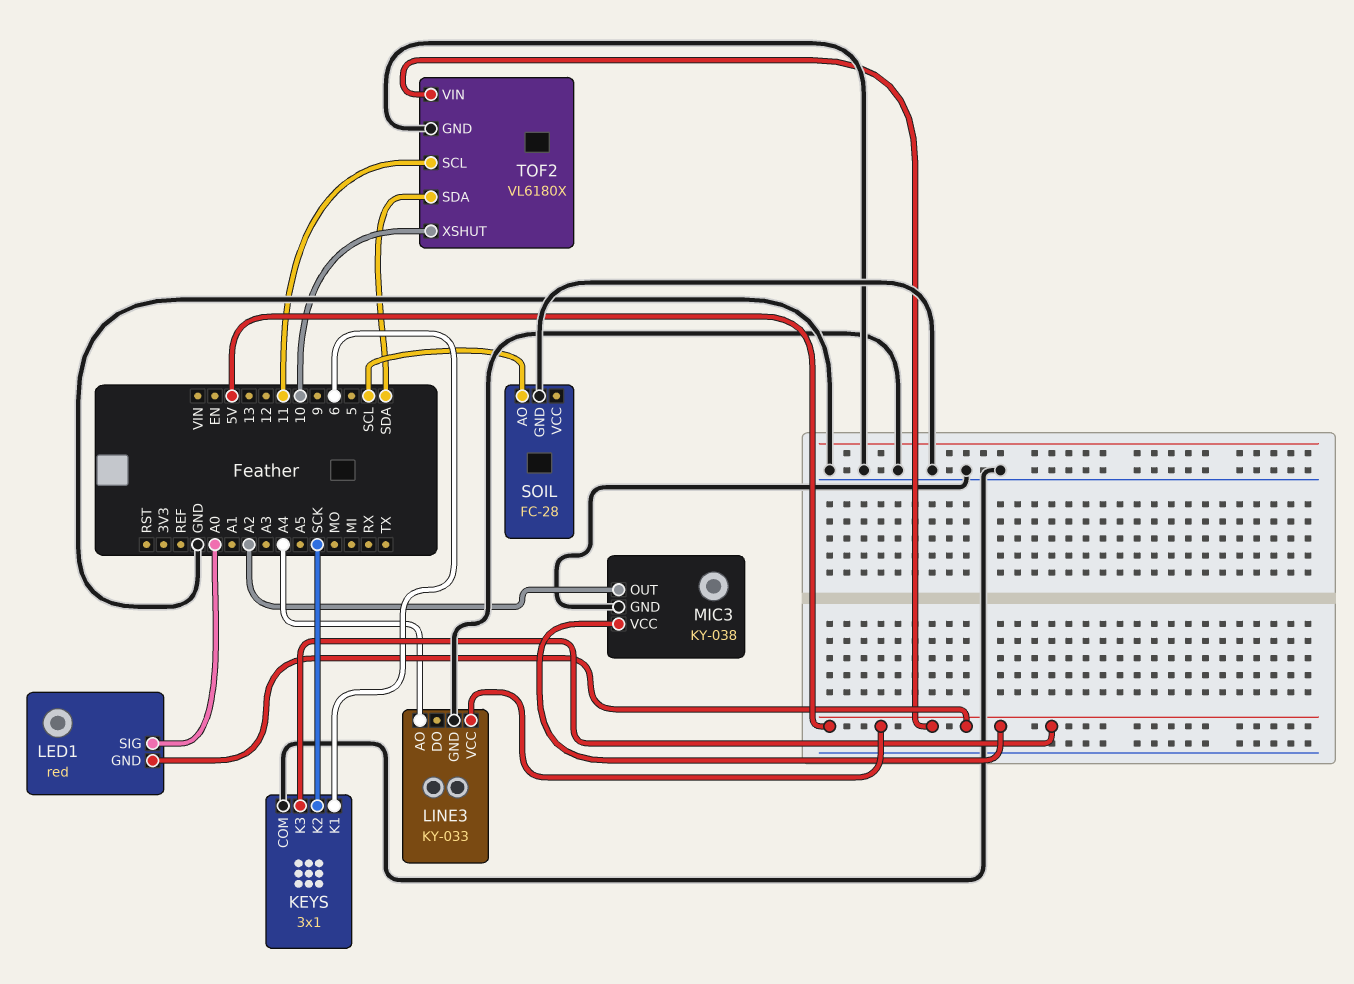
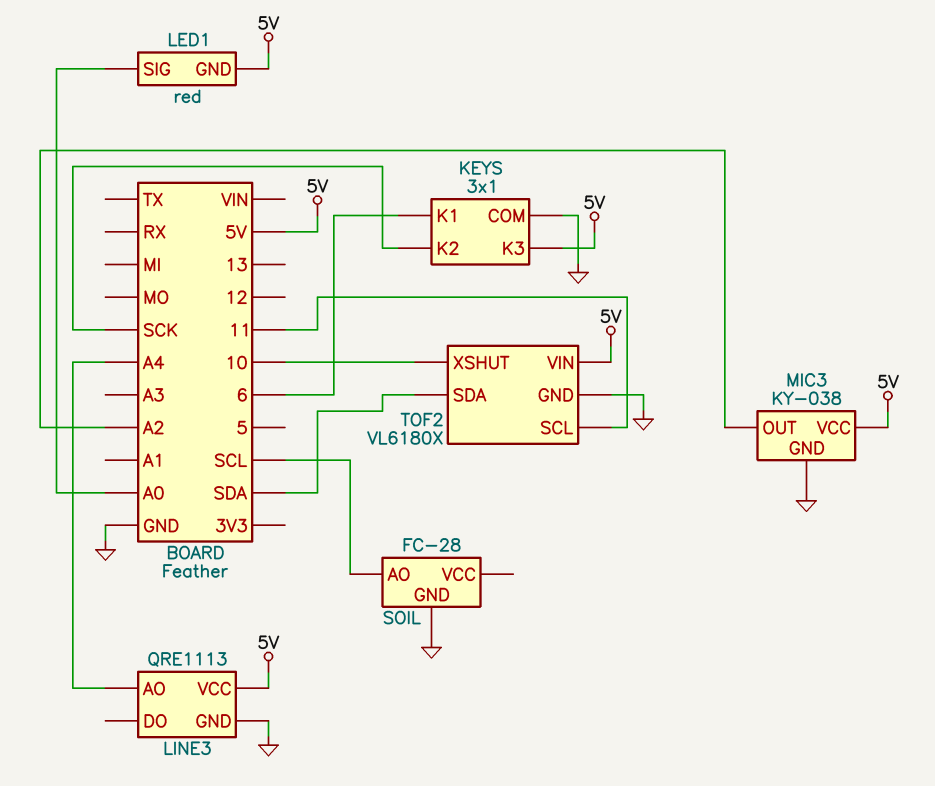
LINE3: KY-033 -> QRE1113

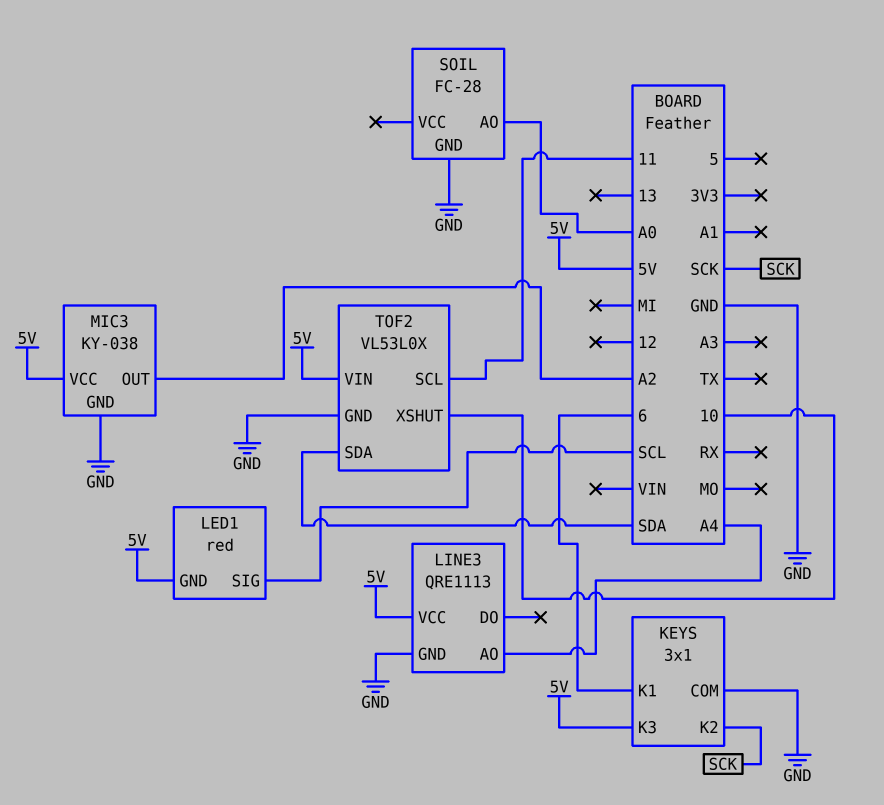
LED1 pin SIG: A0 -> SCL
SOIL pin AO: SCL -> A0
TOF2: VL6180X -> VL53L0X

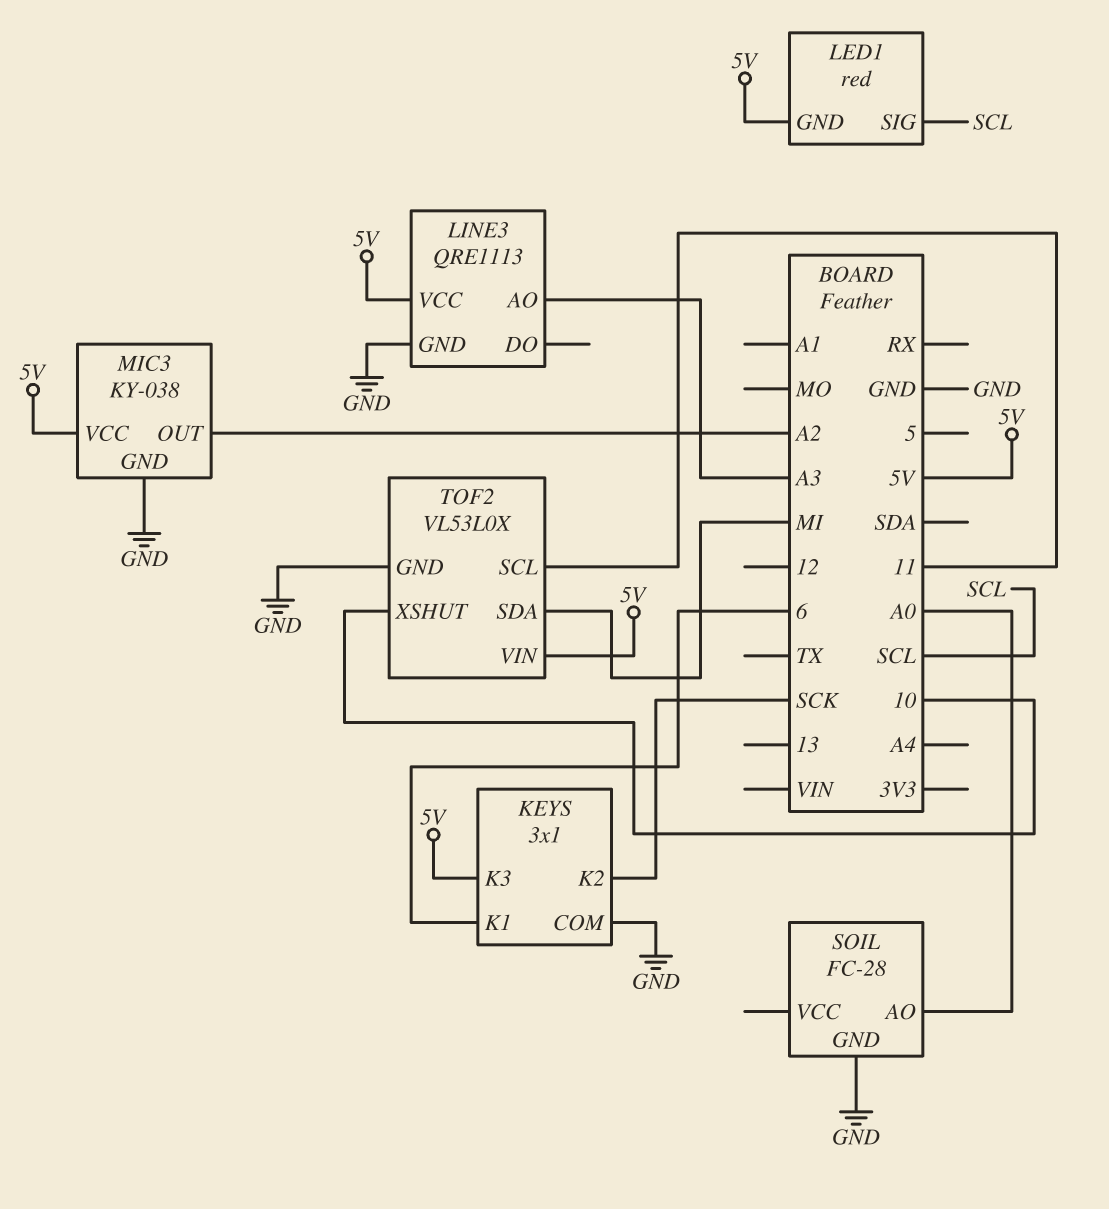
LINE3 pin AO: A4 -> A3
TOF2 pin SDA: SDA -> MI

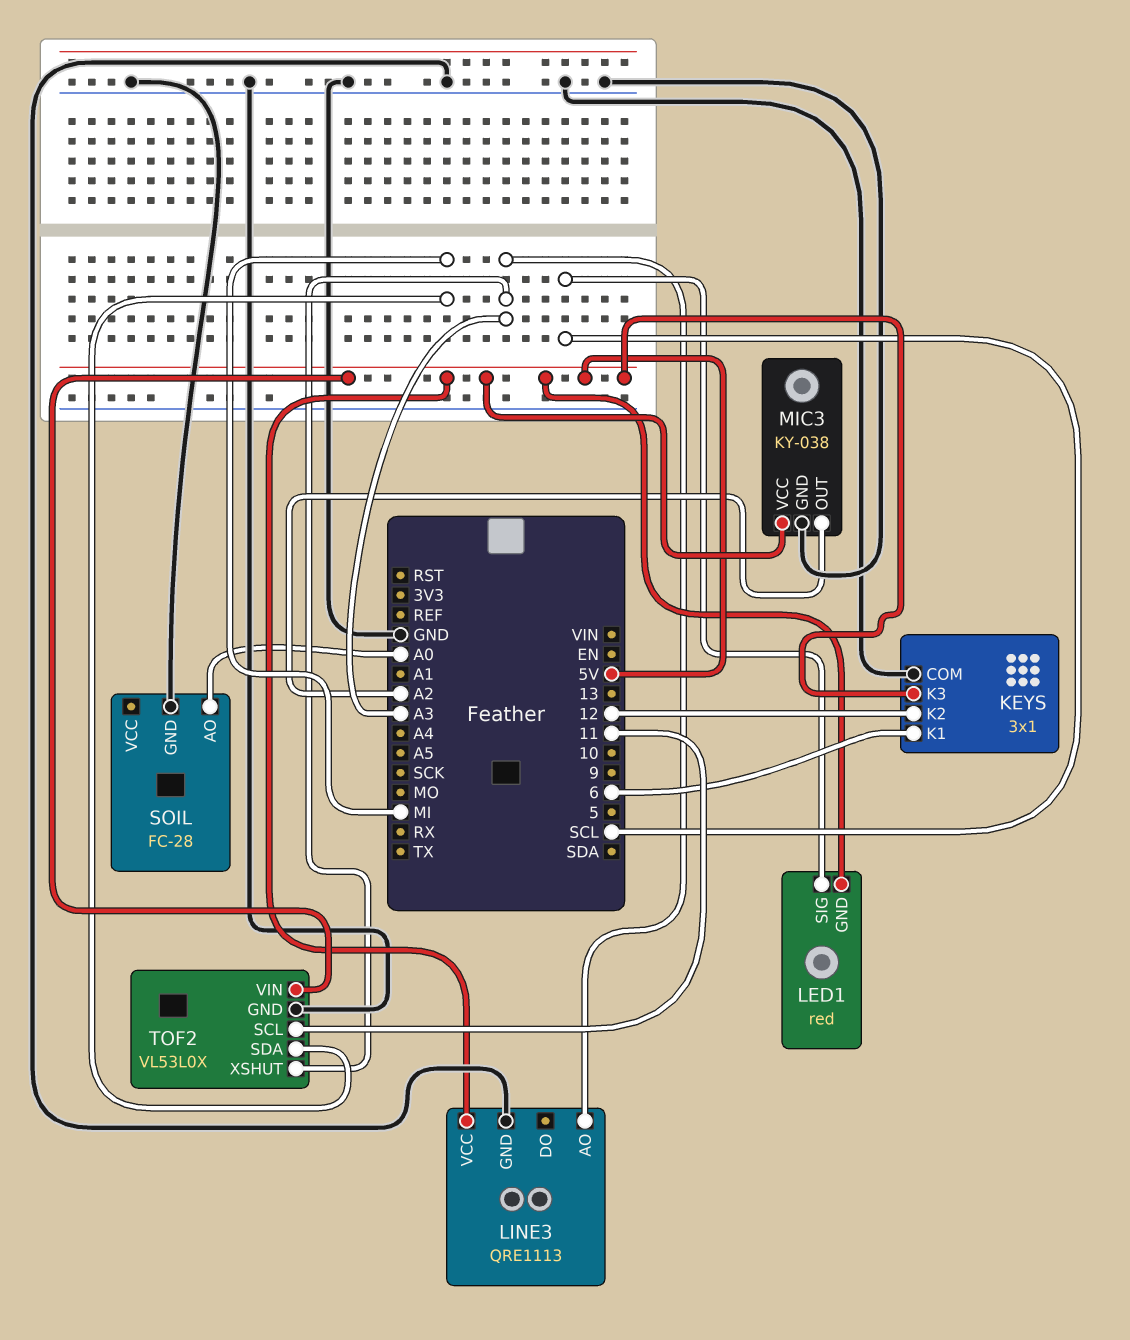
KEYS pin K2: SCK -> 12
TOF2 pin XSHUT: 10 -> A3

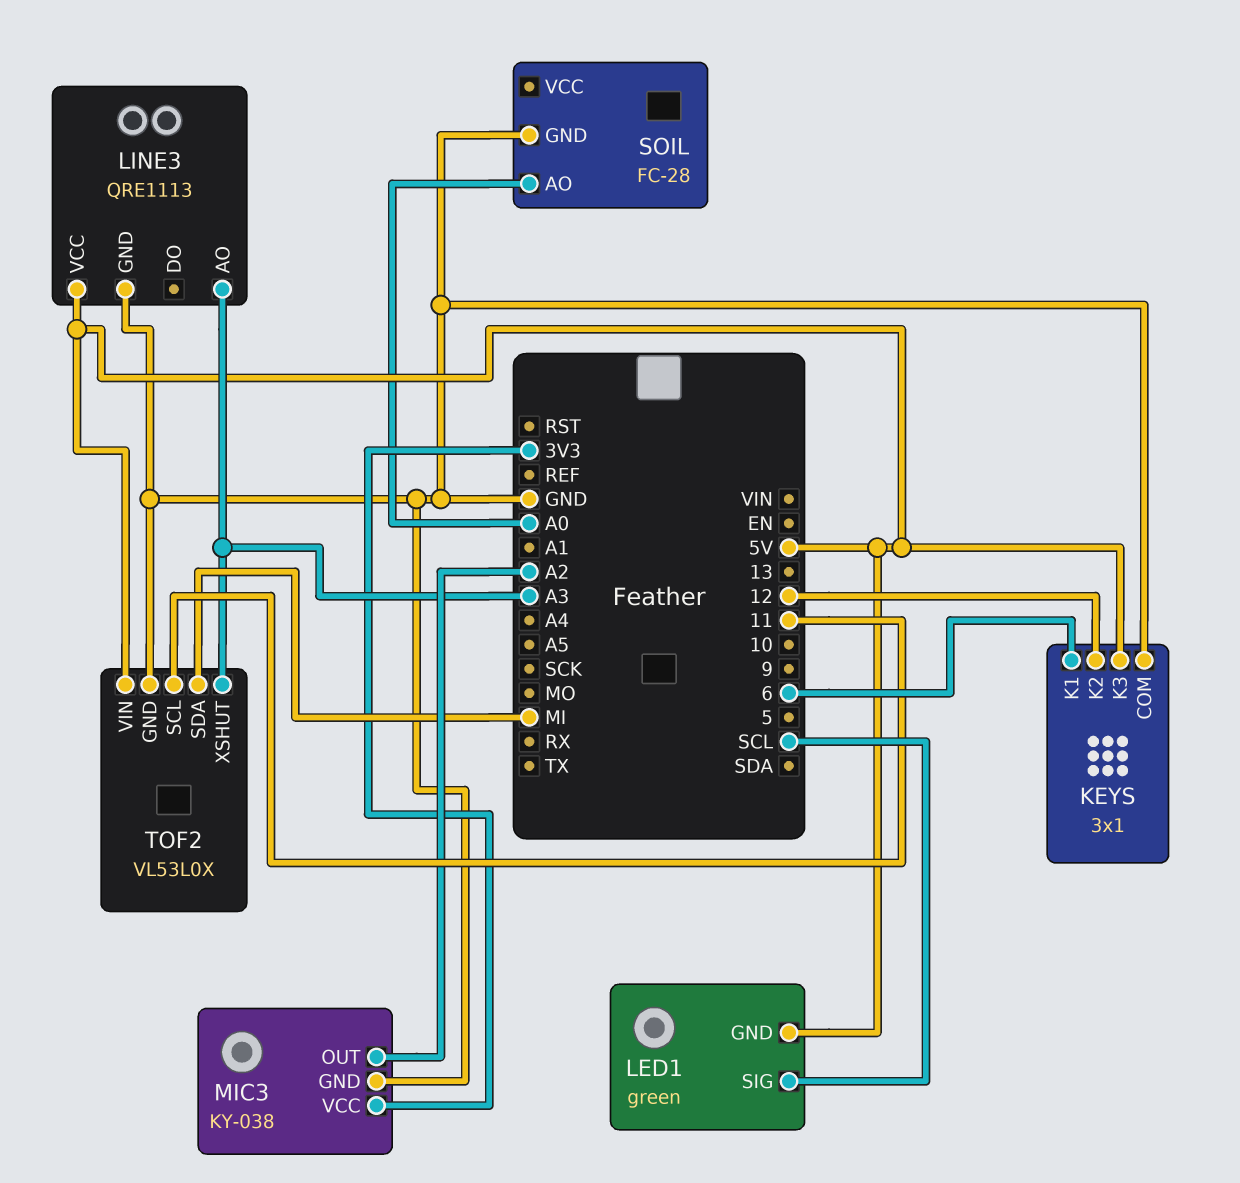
LED1: red -> green
MIC3 pin VCC: 5V -> 3V3

